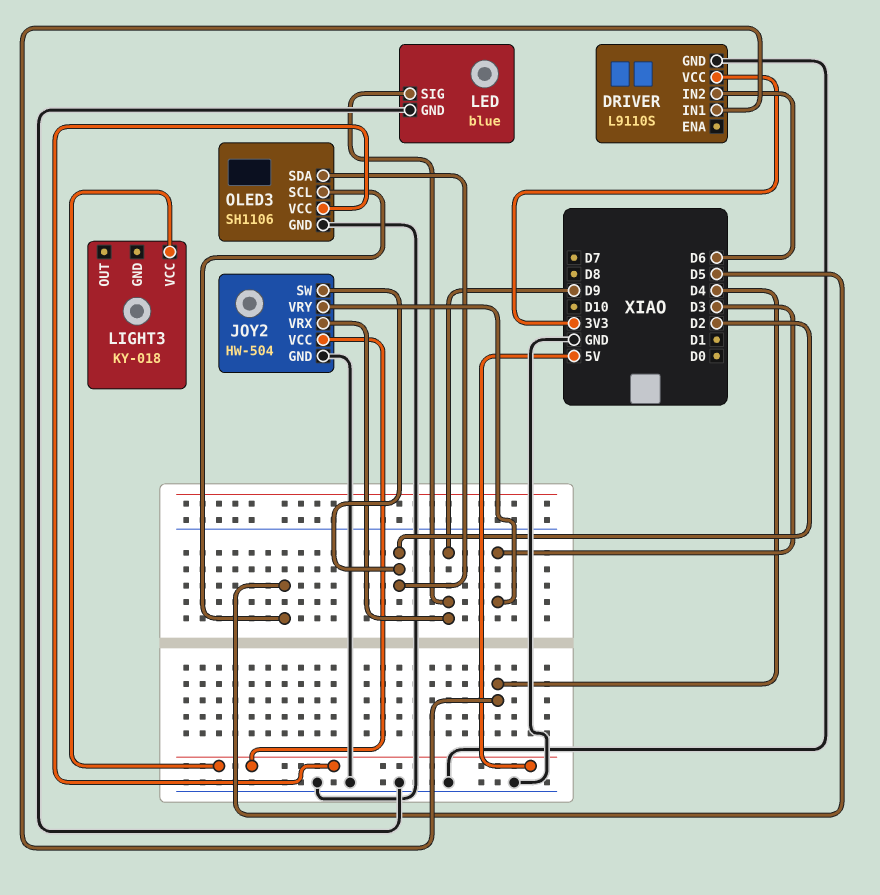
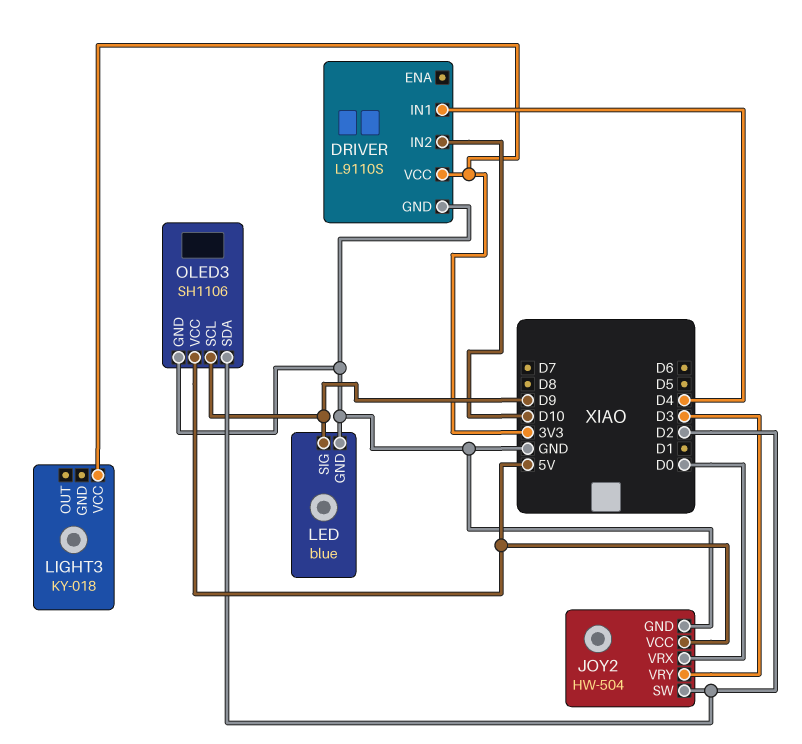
DRIVER pin IN2: D6 -> D10
JOY2 pin VRX: D9 -> D0
LIGHT3 pin VCC: 5V -> 3V3
OLED3 pin SCL: D5 -> D9

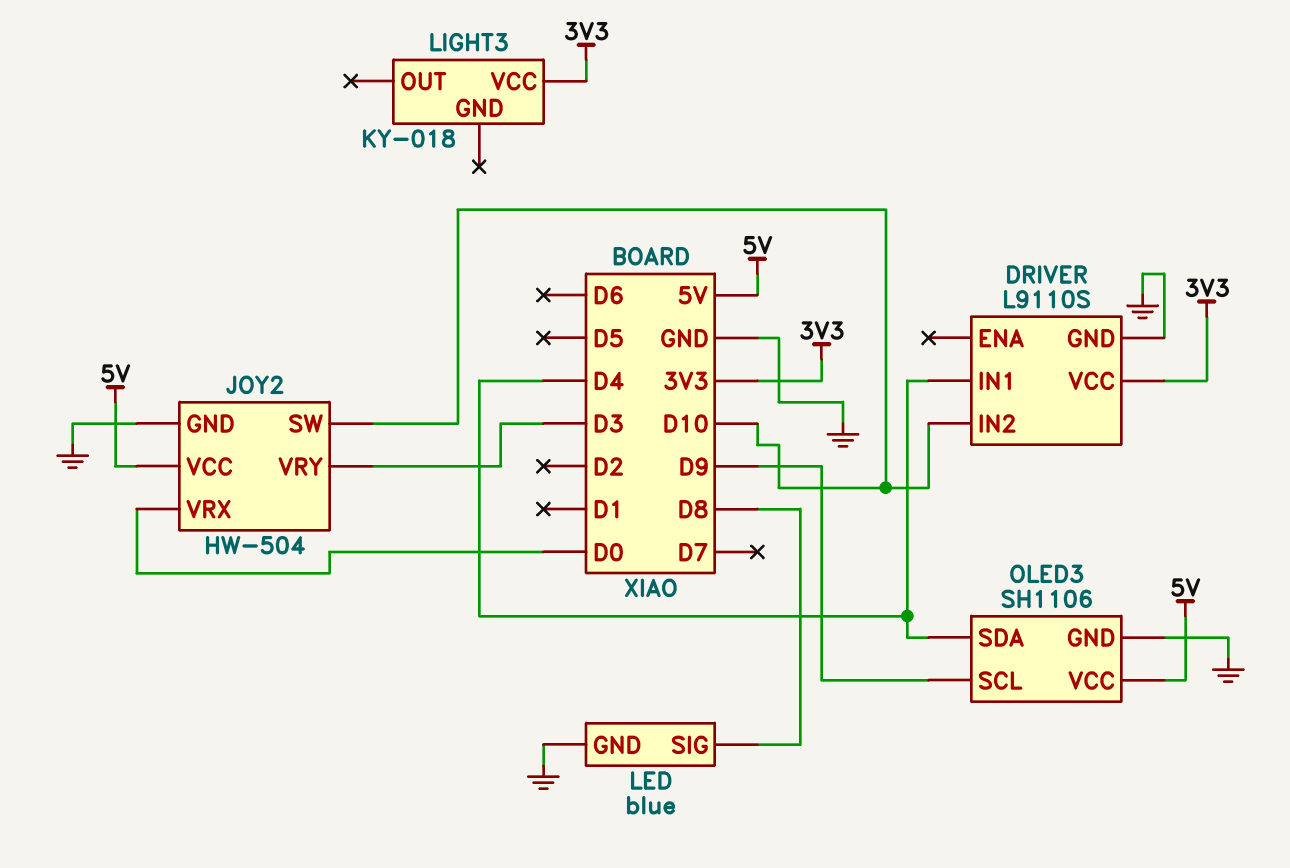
JOY2 pin SW: D2 -> D10
LED pin SIG: D9 -> D8
OLED3 pin SDA: D2 -> D4

